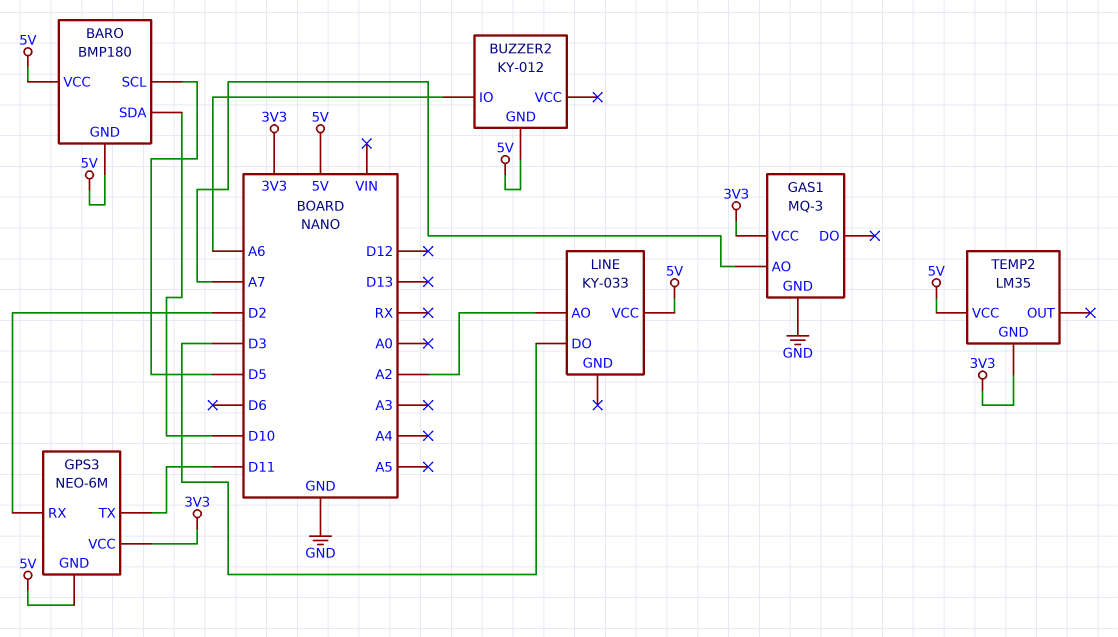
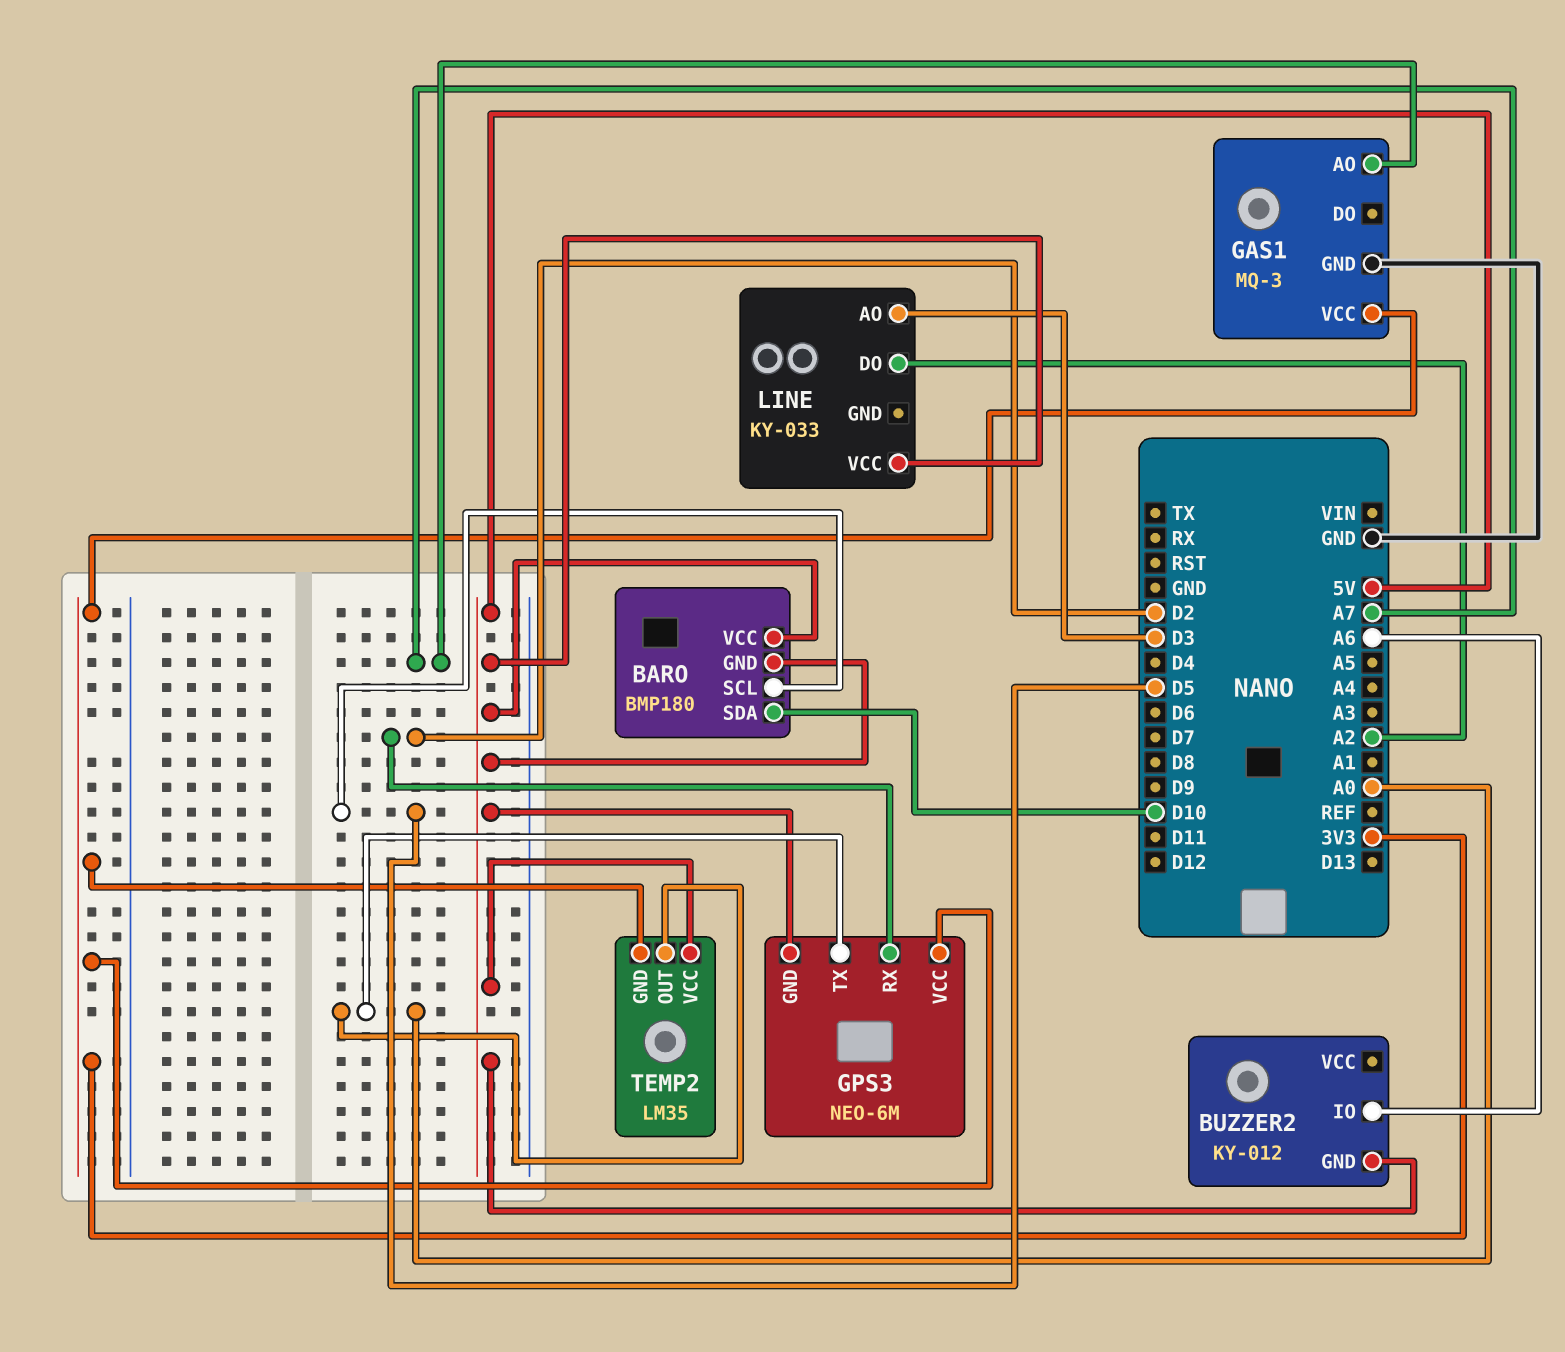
GPS3 pin TX: D11 -> A0
LINE pin AO: A2 -> D3
LINE pin DO: D3 -> A2
TEMP2 pin OUT: none -> A0

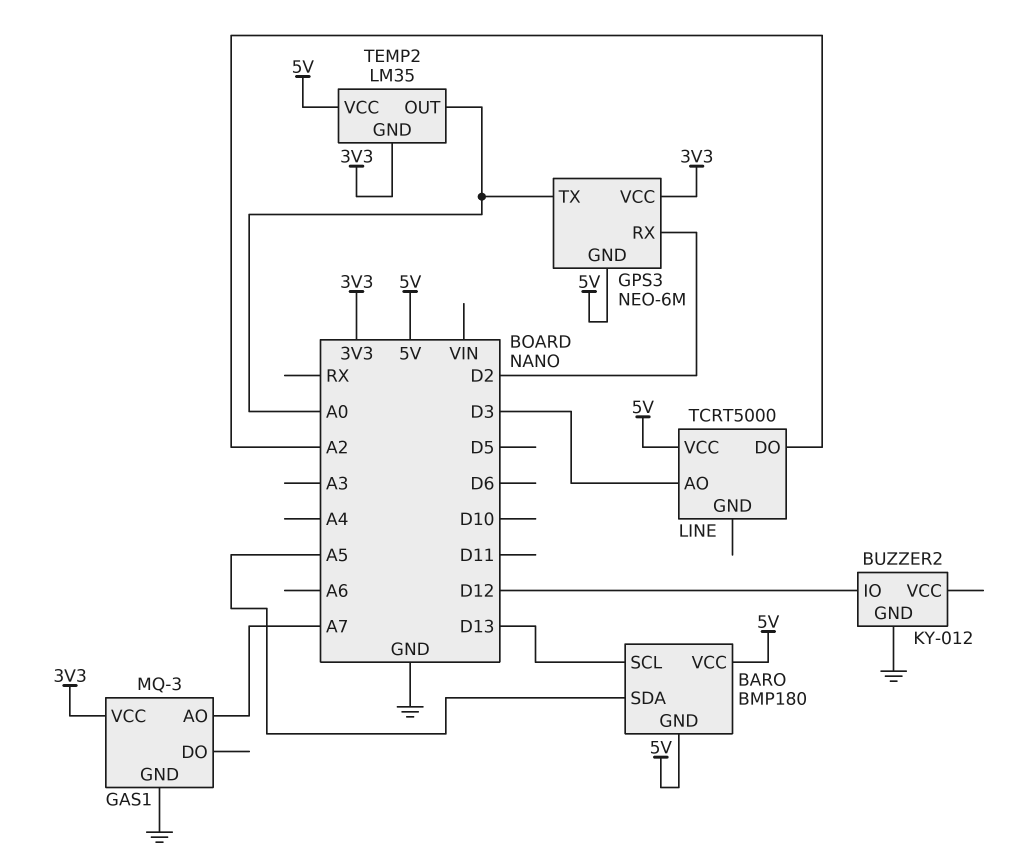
BARO pin SCL: D5 -> D13
BARO pin SDA: D10 -> A5
BUZZER2 pin GND: 5V -> GND
BUZZER2 pin IO: A6 -> D12
LINE: KY-033 -> TCRT5000

